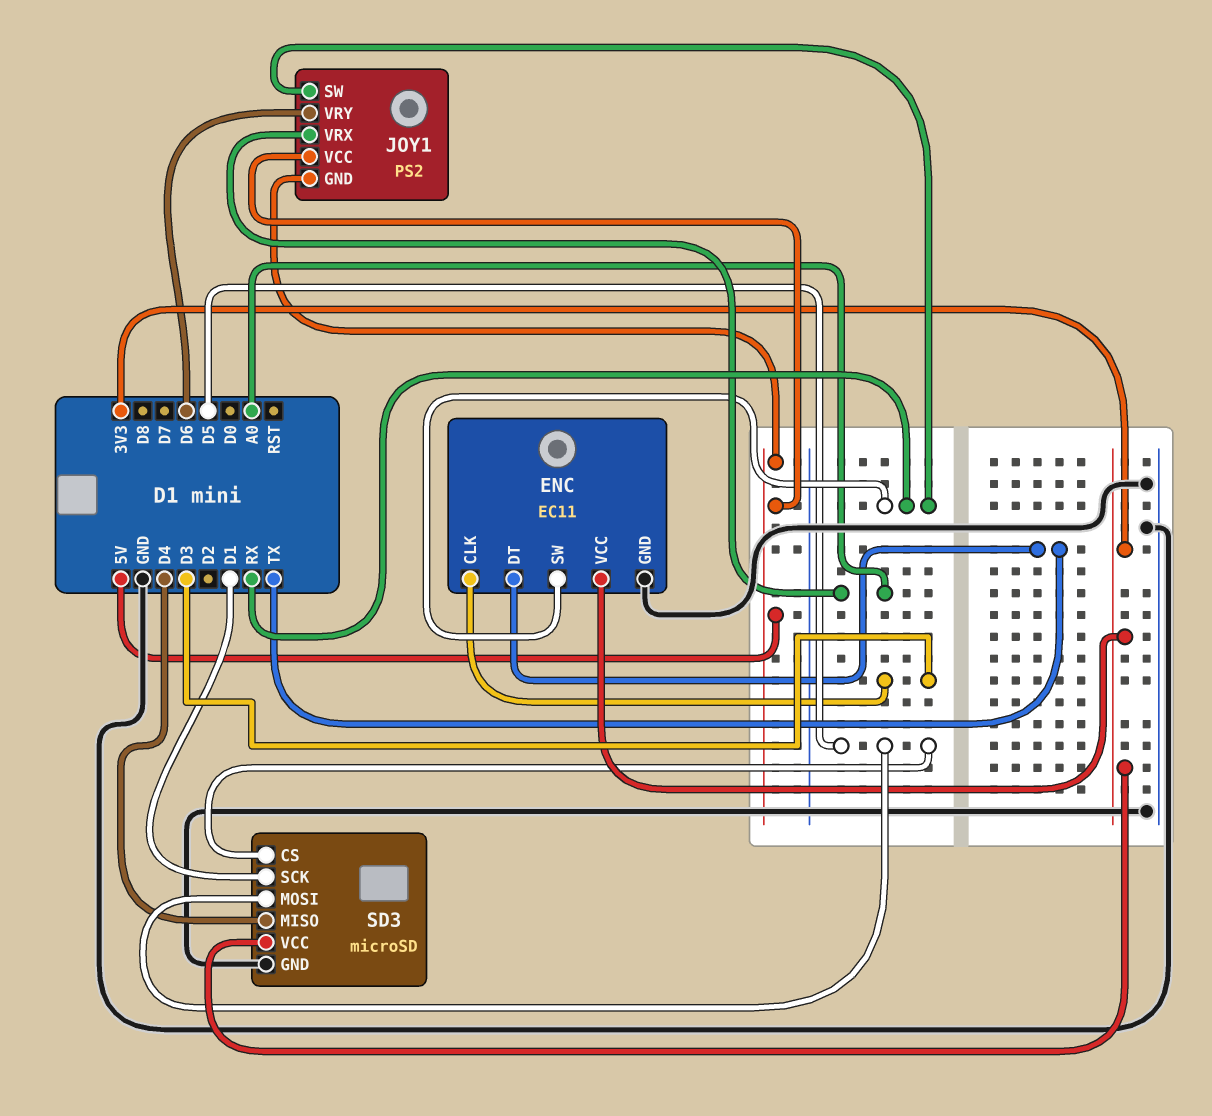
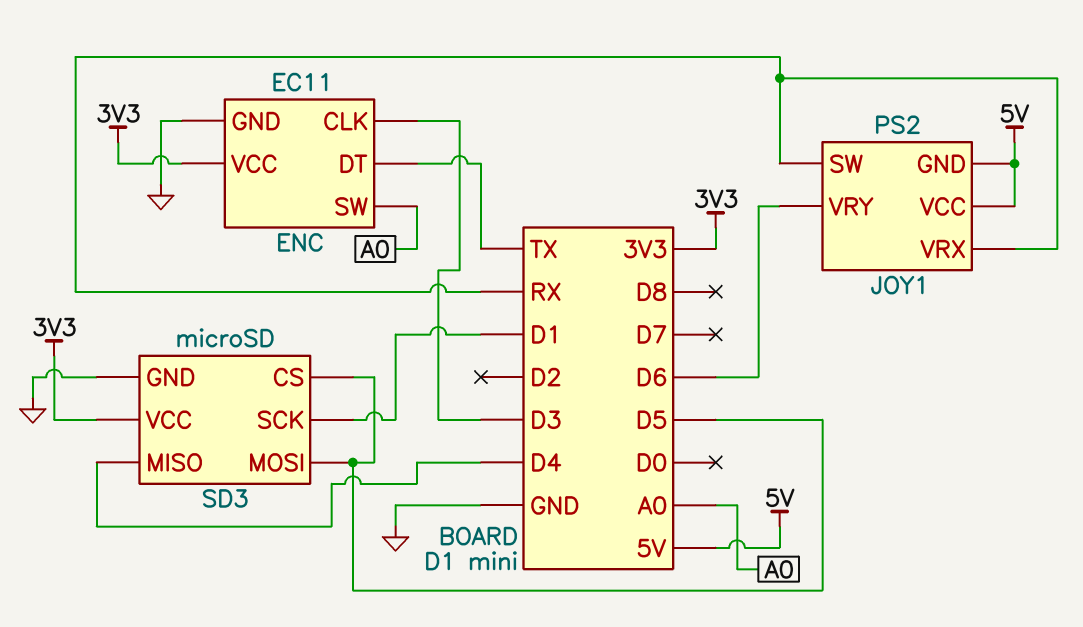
ENC pin SW: RX -> A0
JOY1 pin VRX: A0 -> RX

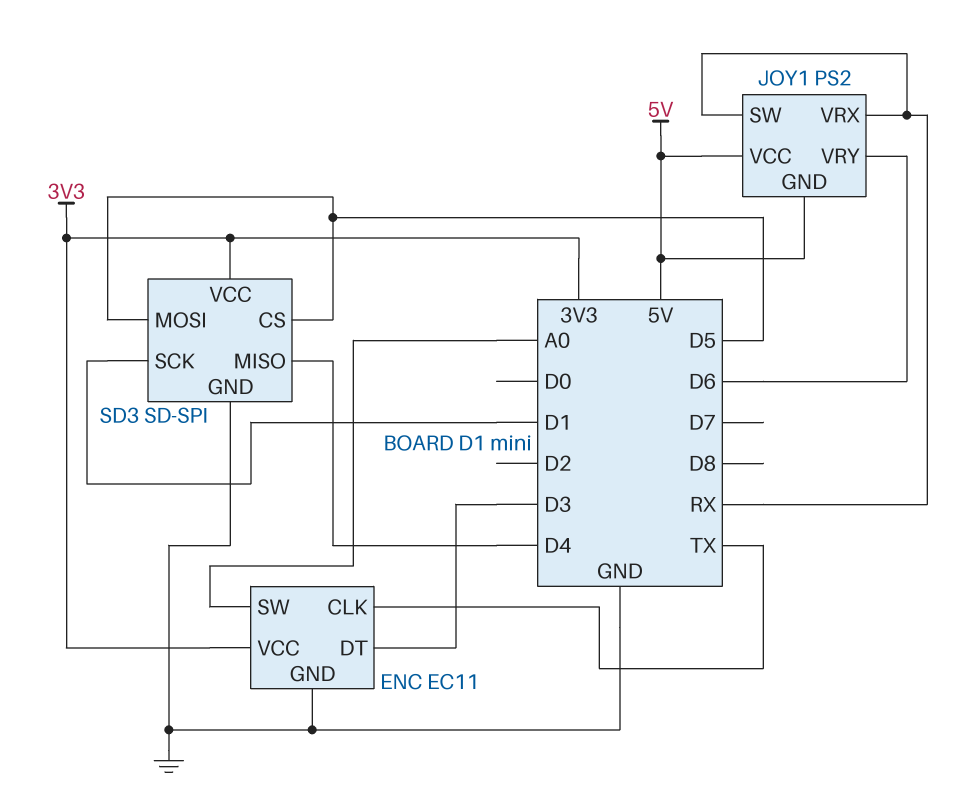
ENC pin CLK: D3 -> TX
ENC pin DT: TX -> D3
SD3: microSD -> SD-SPI

